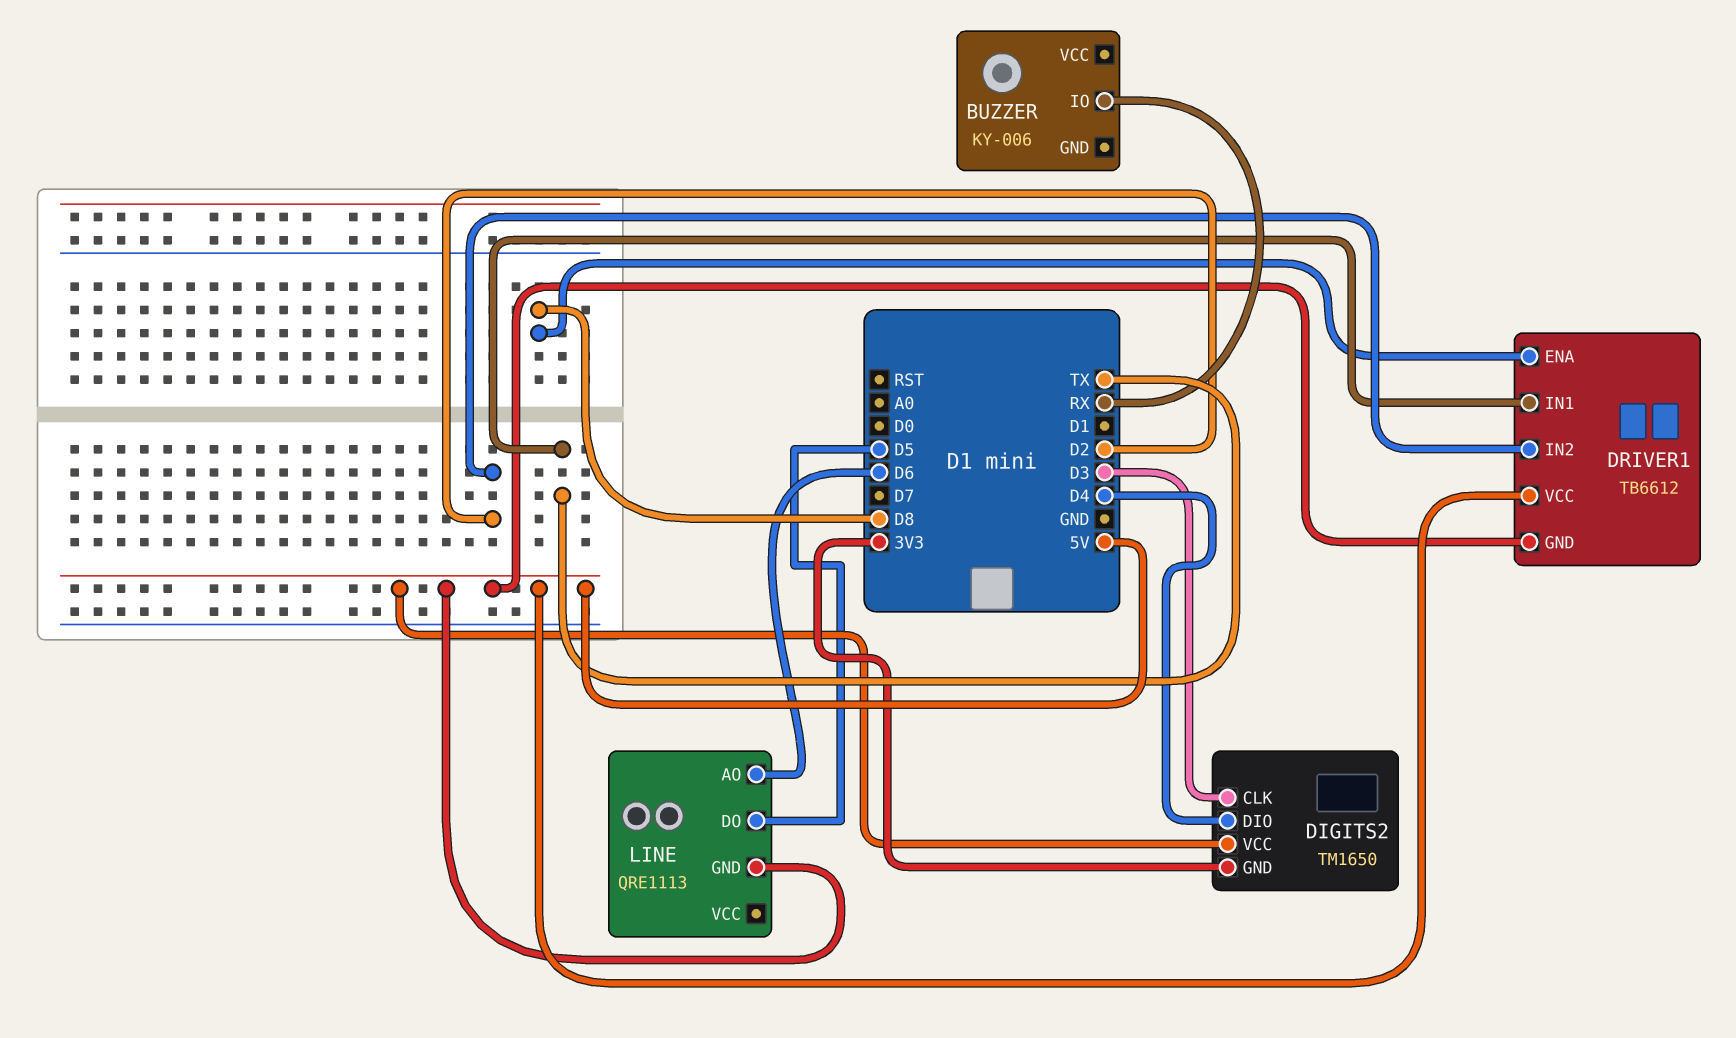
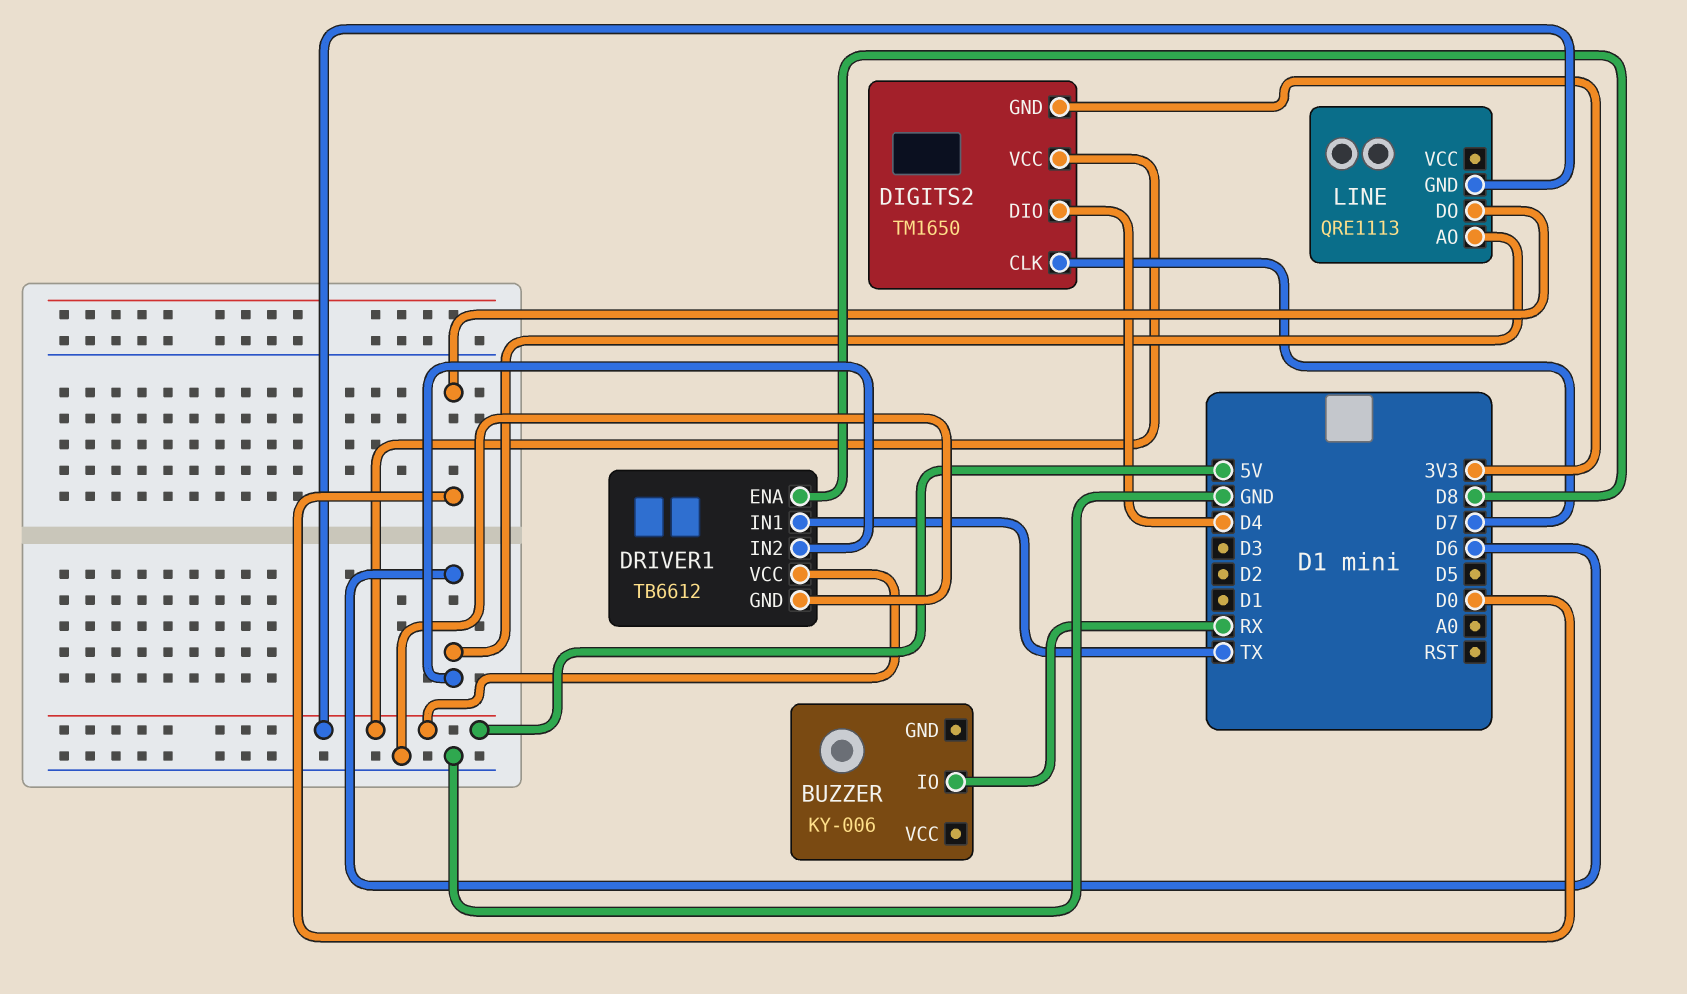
DIGITS2 pin CLK: D3 -> D7
DRIVER1 pin GND: 5V -> GND
DRIVER1 pin IN2: D2 -> D6
LINE pin DO: D5 -> D0

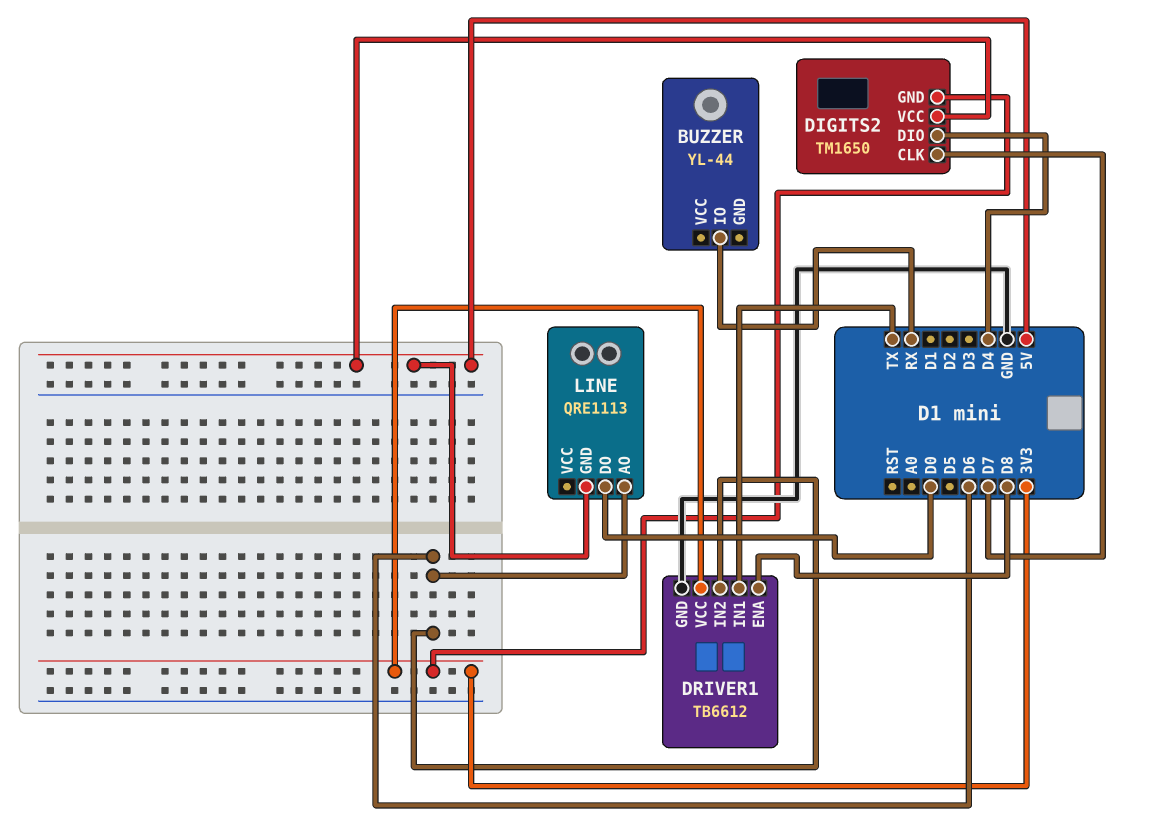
BUZZER: KY-006 -> YL-44
DRIVER1 pin VCC: 5V -> 3V3

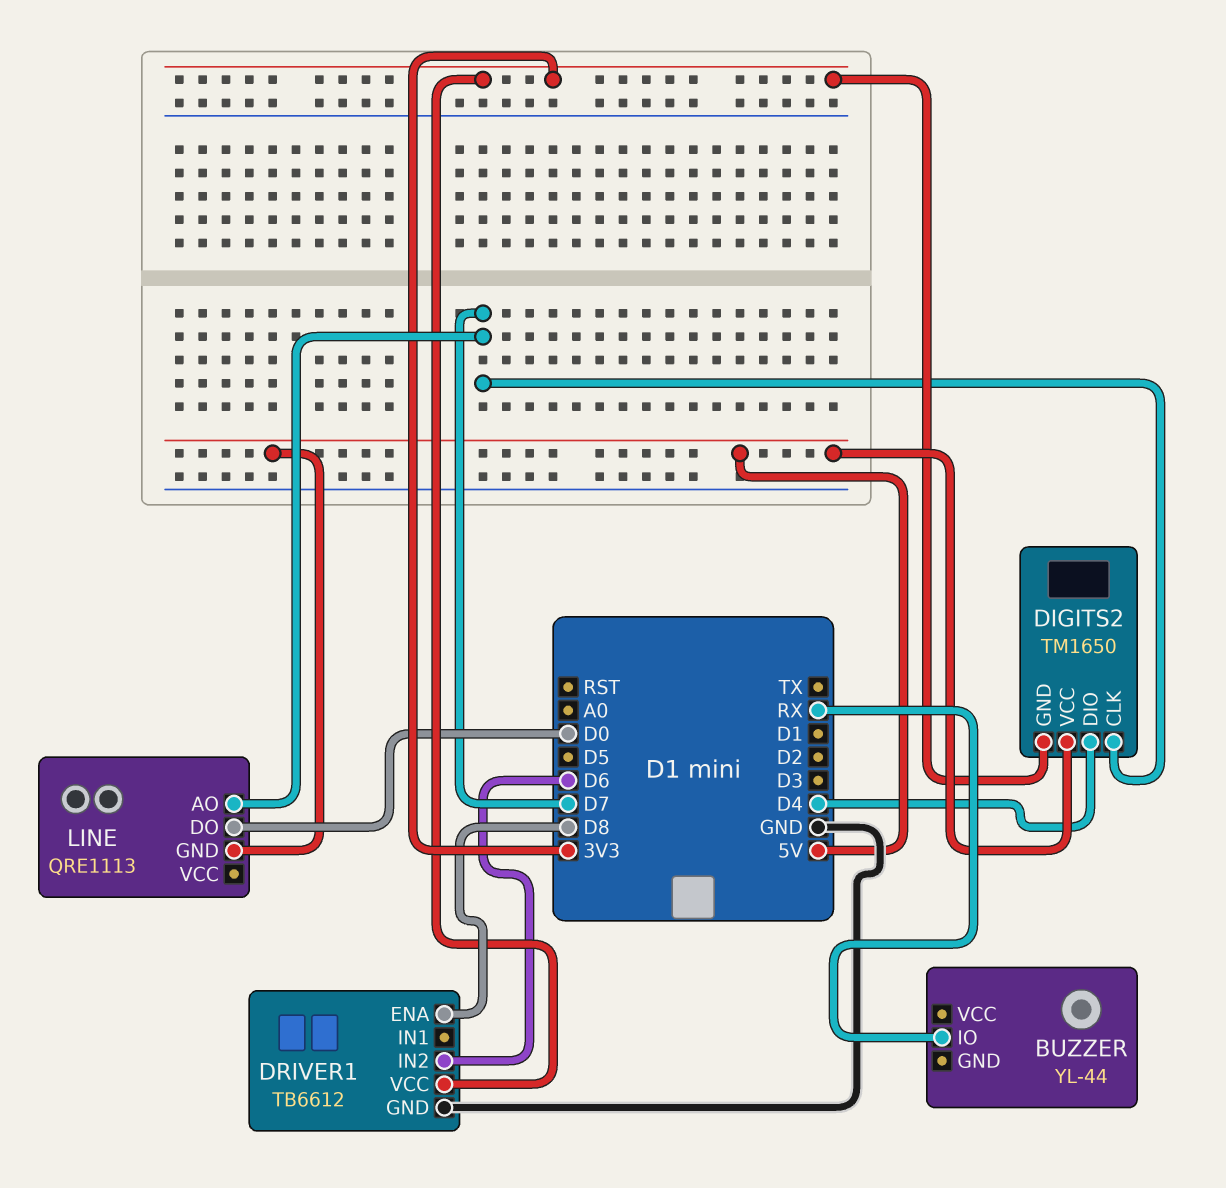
DRIVER1 pin IN1: TX -> none
LINE pin AO: D6 -> D7

